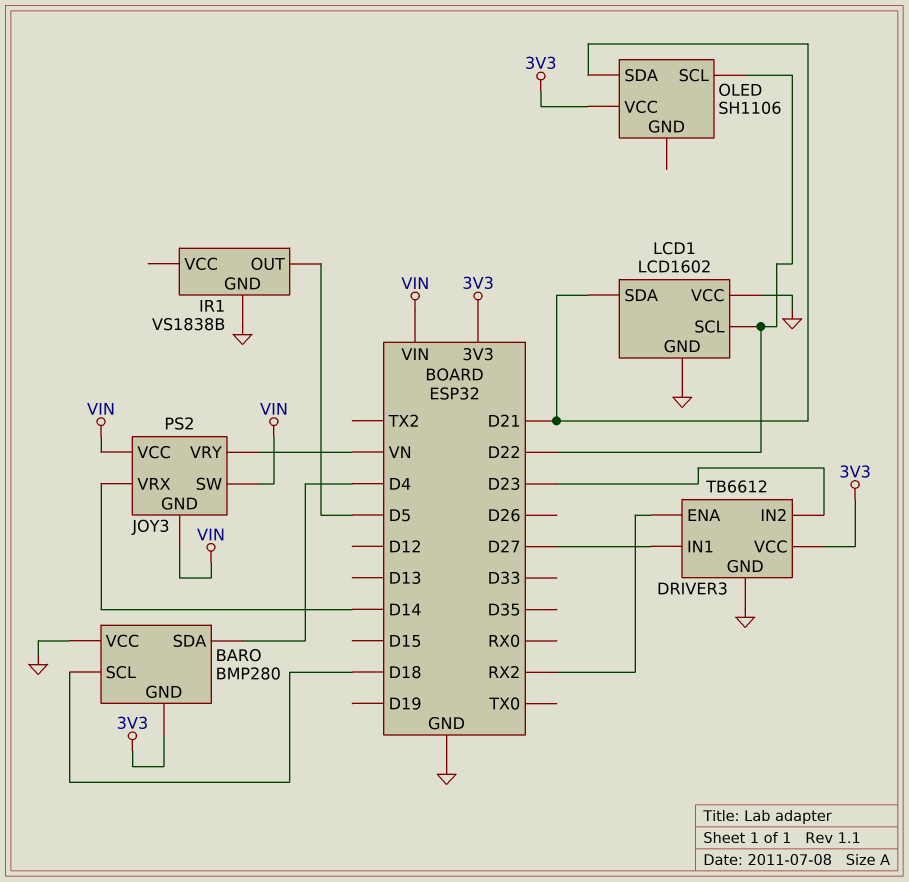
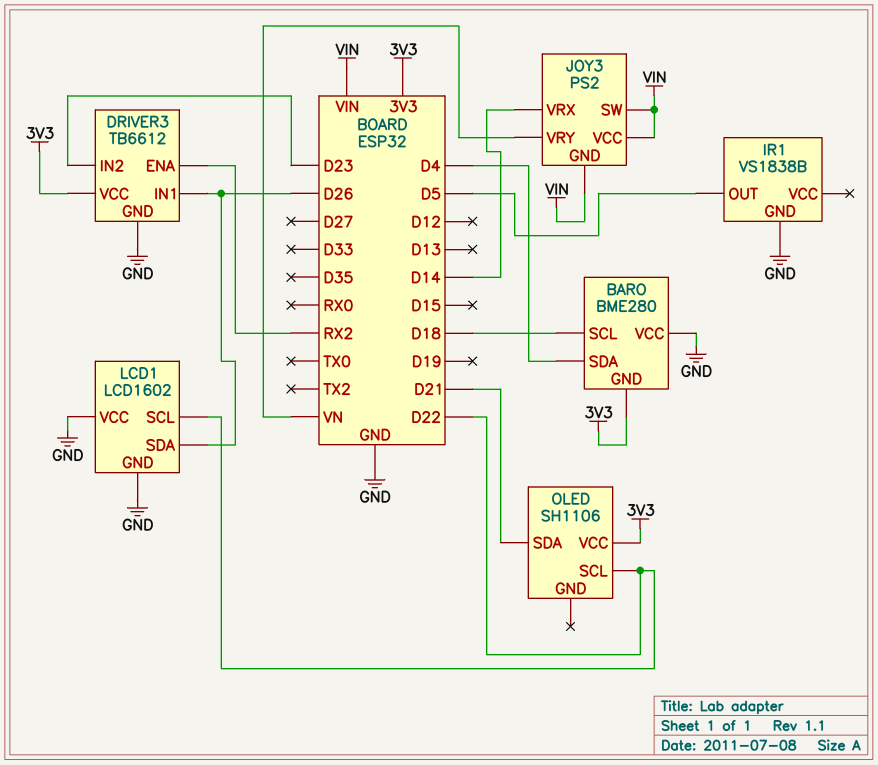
BARO: BMP280 -> BME280
DRIVER3 pin IN1: D27 -> D26
LCD1 pin SDA: D21 -> D26

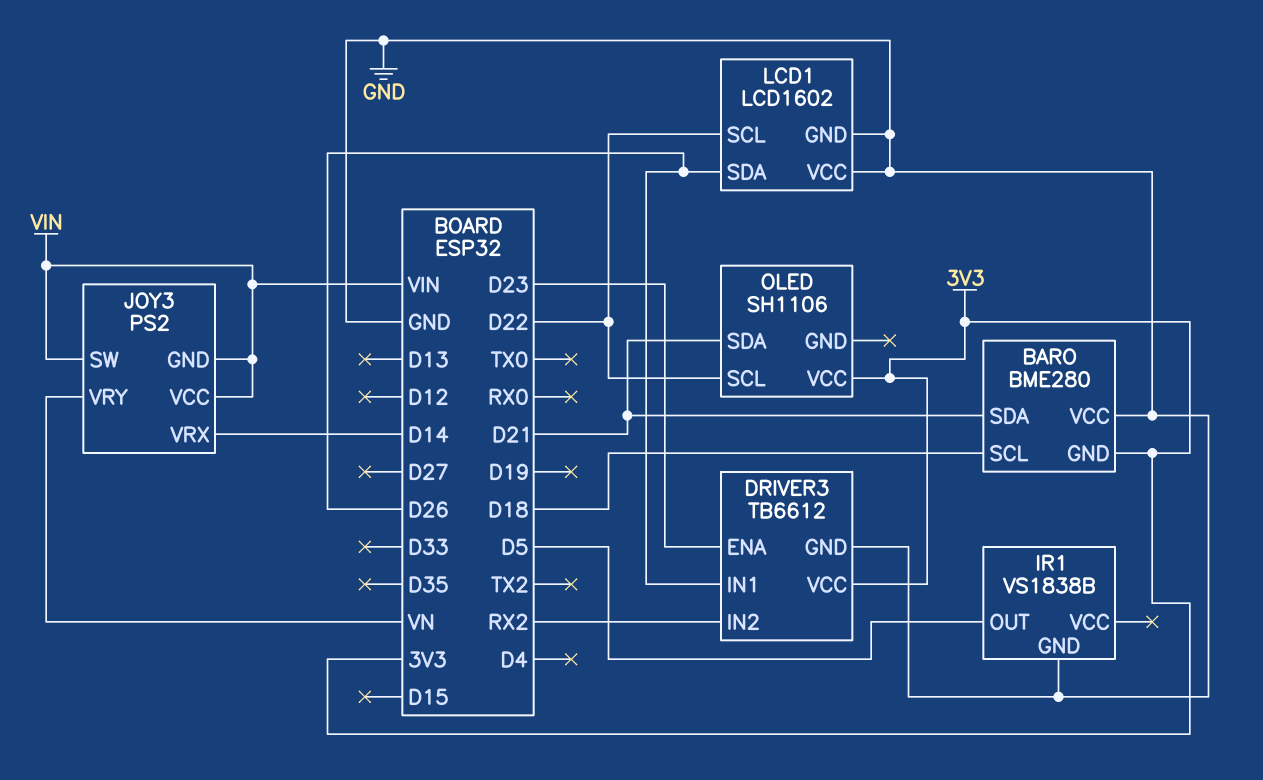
BARO pin SDA: D4 -> D21
DRIVER3 pin ENA: RX2 -> D23
DRIVER3 pin IN2: D23 -> RX2

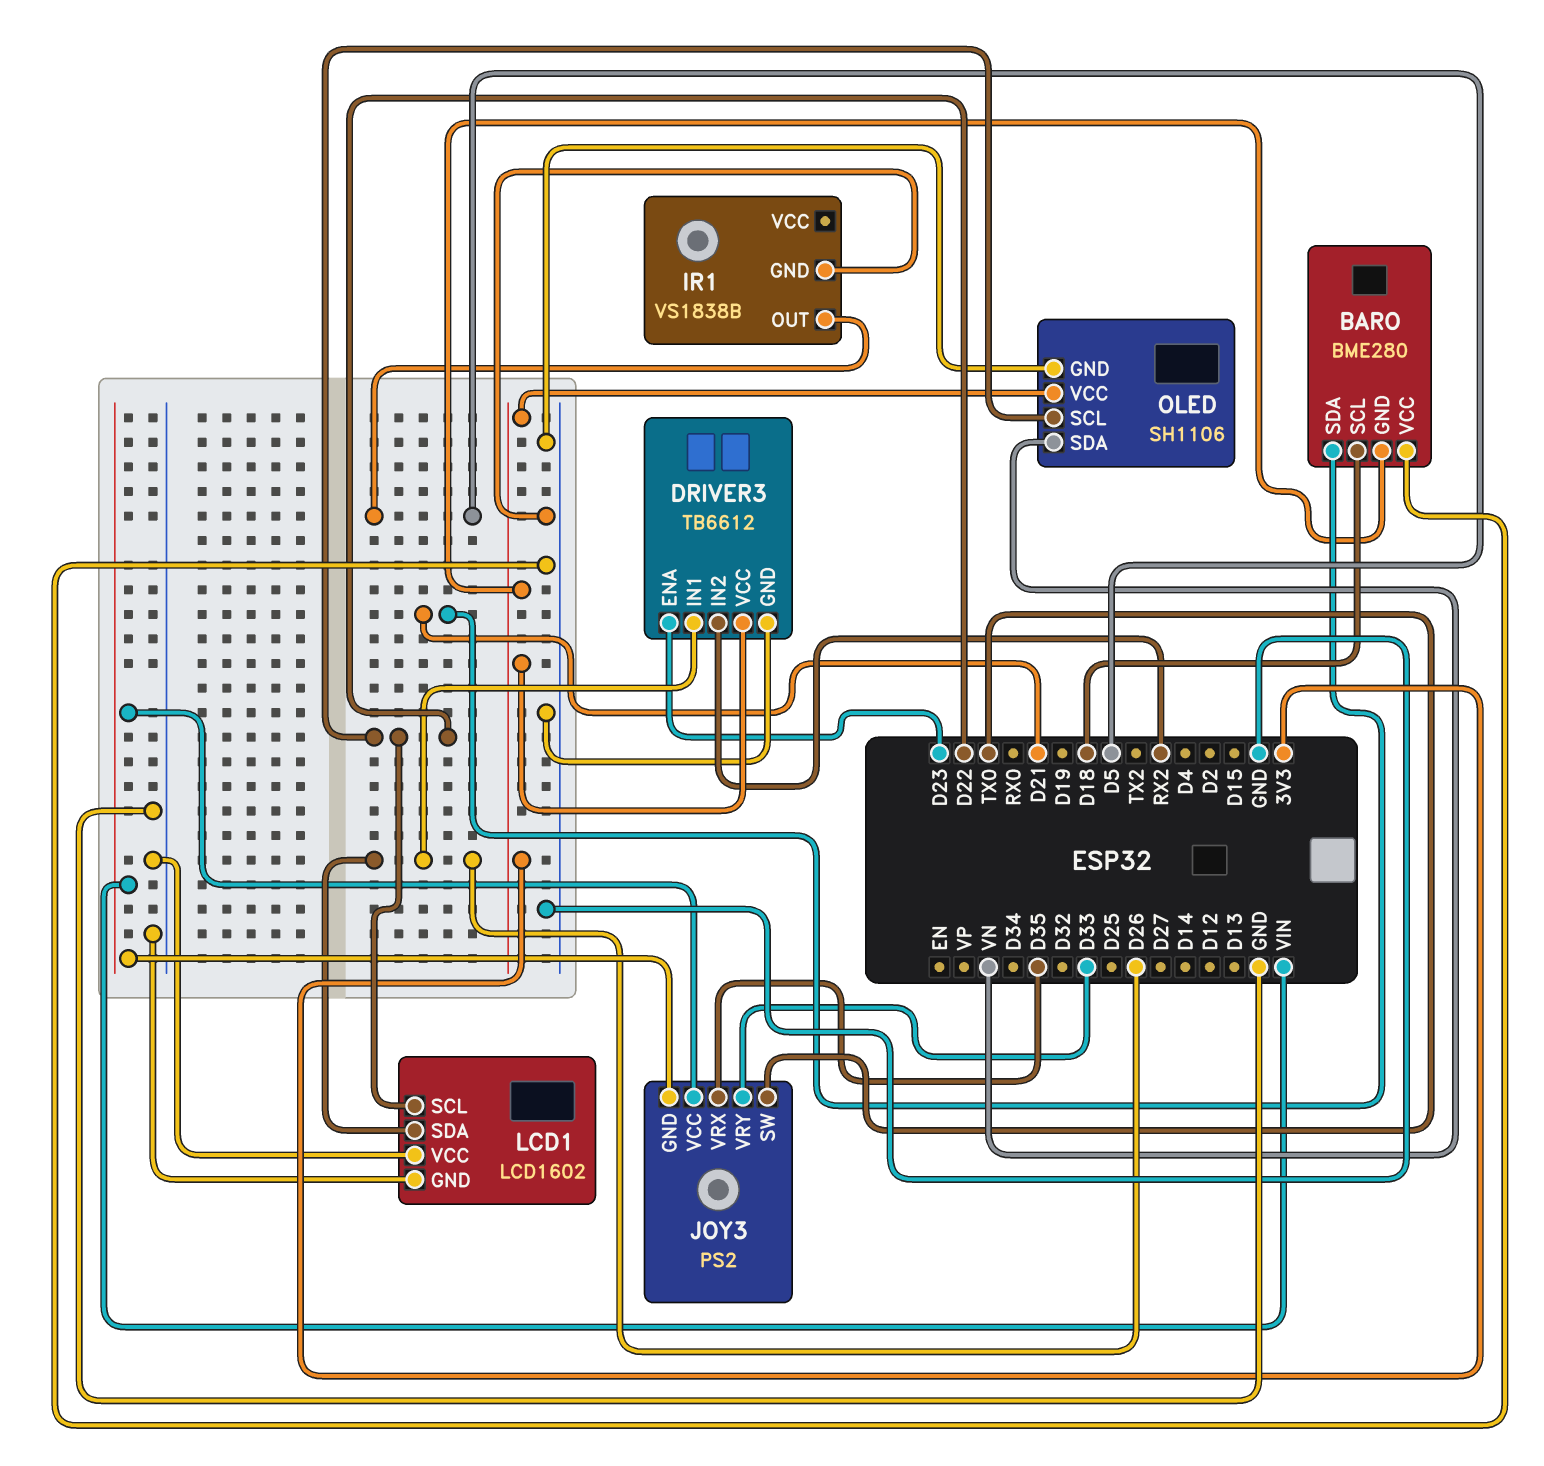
JOY3 pin SW: VIN -> TX0
JOY3 pin VRX: D14 -> D35
JOY3 pin VRY: VN -> D33
OLED pin GND: none -> GND
OLED pin SDA: D21 -> VN

